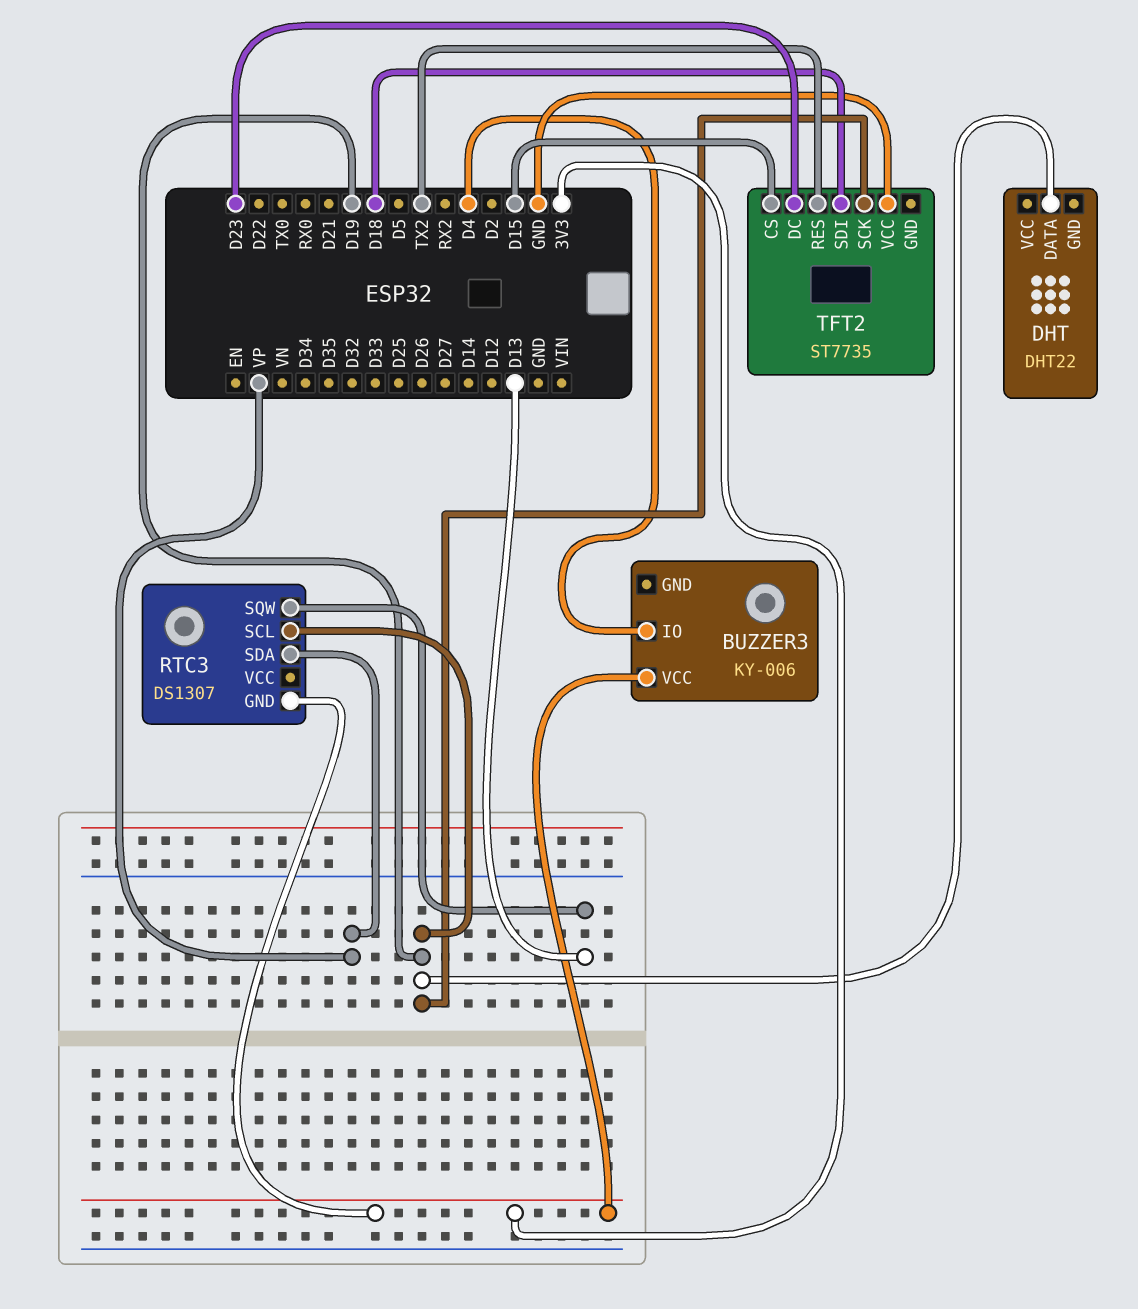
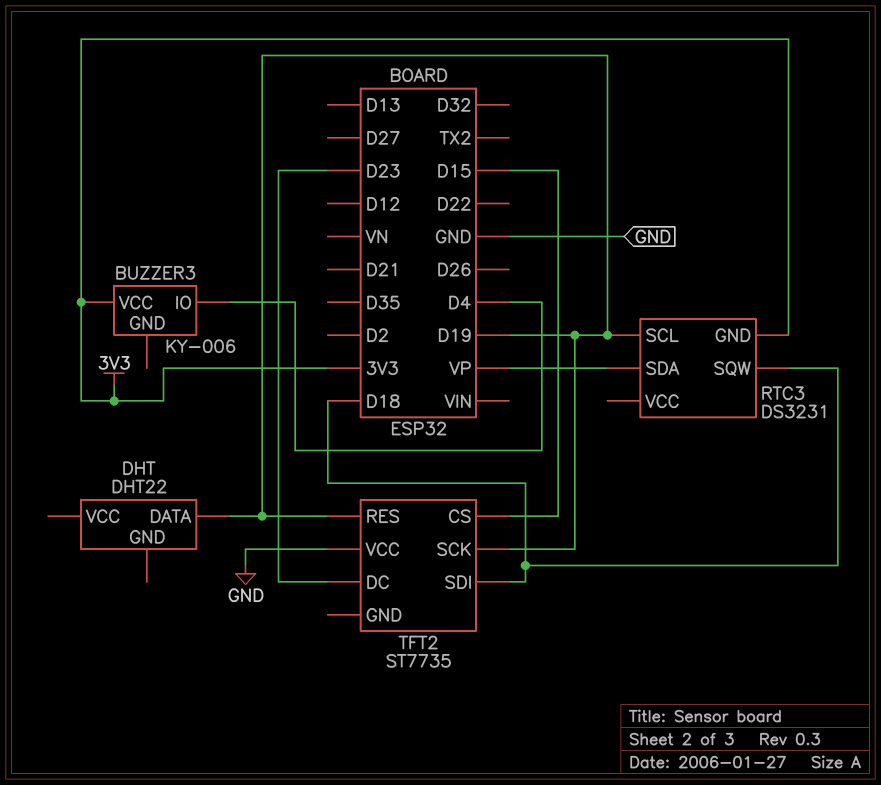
RTC3: DS1307 -> DS3231
RTC3 pin SQW: D13 -> D18
TFT2 pin RES: TX2 -> D19

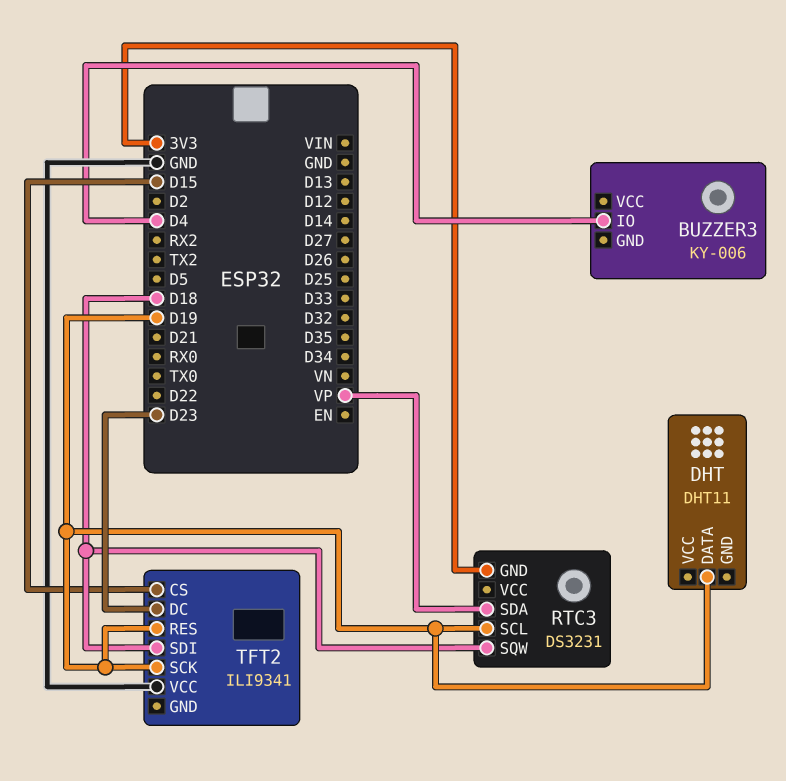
BUZZER3 pin VCC: 3V3 -> none
DHT: DHT22 -> DHT11
TFT2: ST7735 -> ILI9341

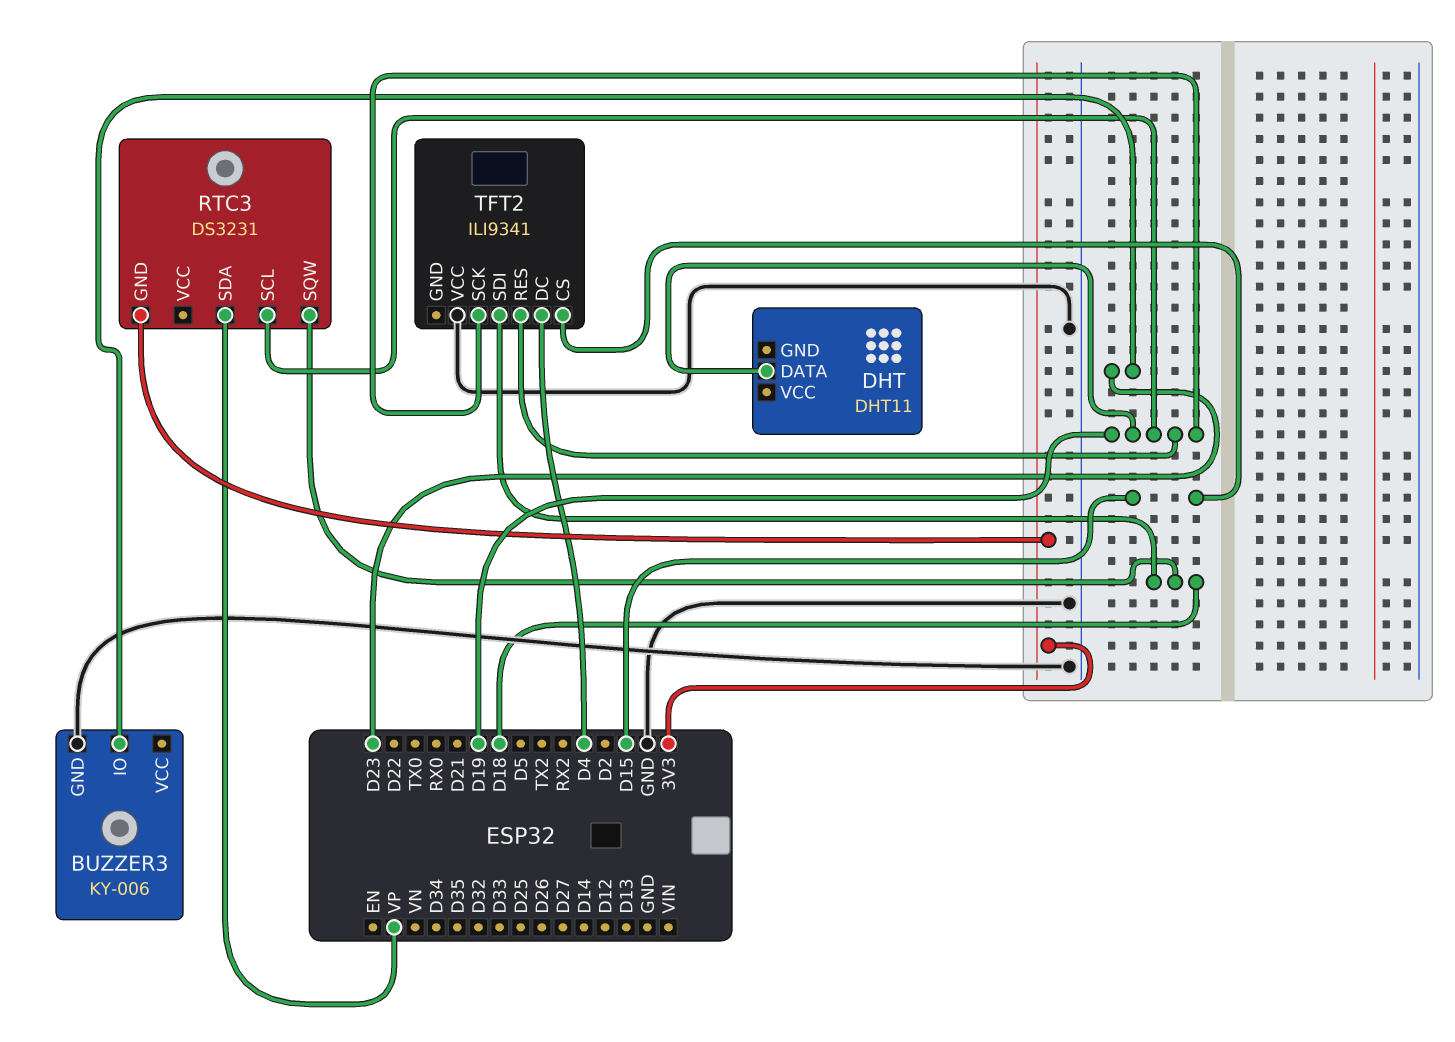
BUZZER3 pin GND: none -> GND
BUZZER3 pin IO: D4 -> D23
TFT2 pin DC: D23 -> D4

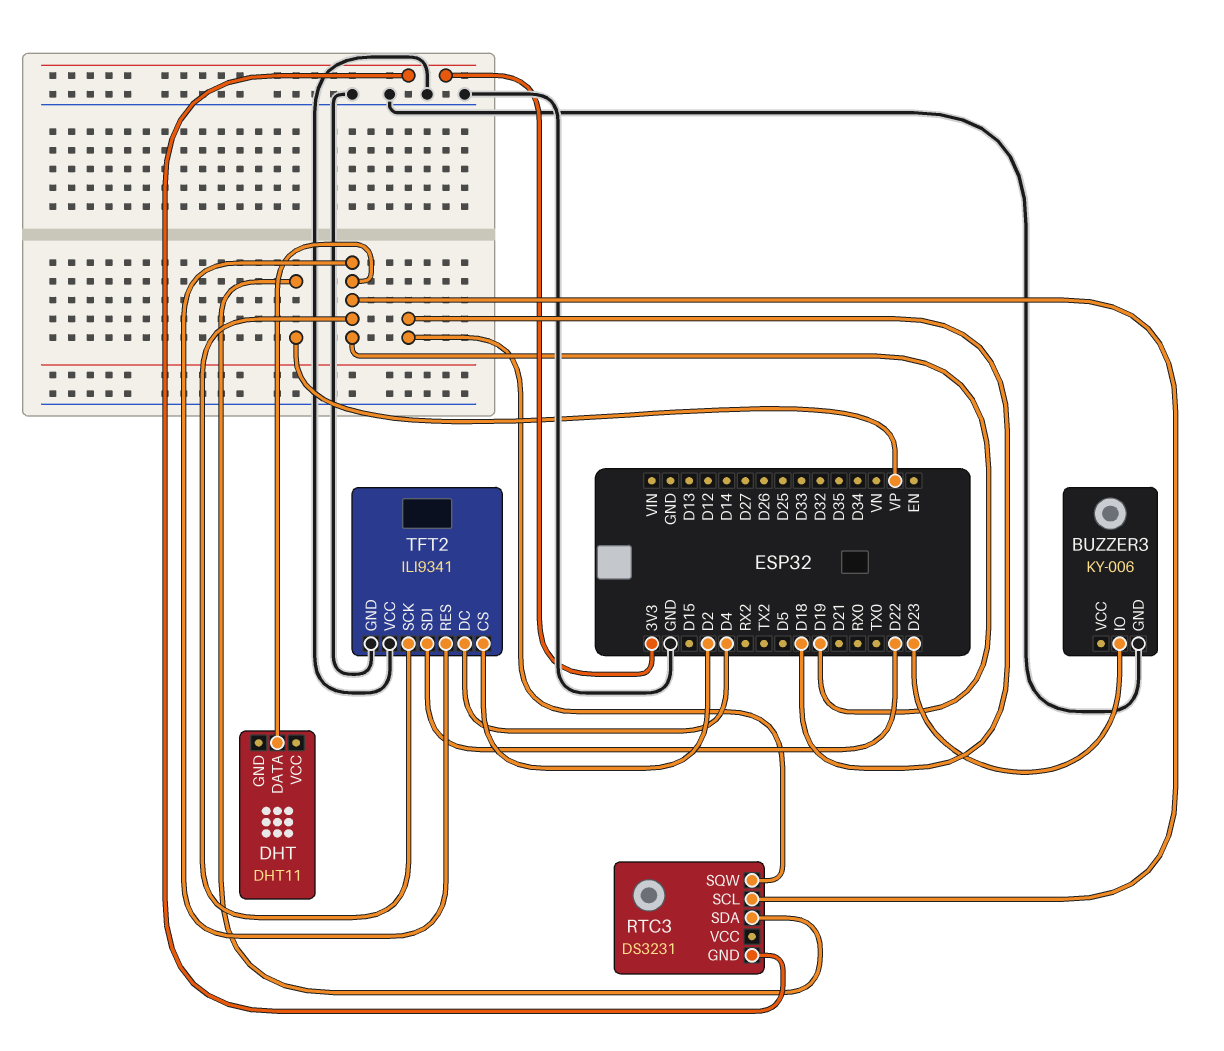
TFT2 pin CS: D15 -> D2
TFT2 pin GND: none -> GND
TFT2 pin SDI: D18 -> D22

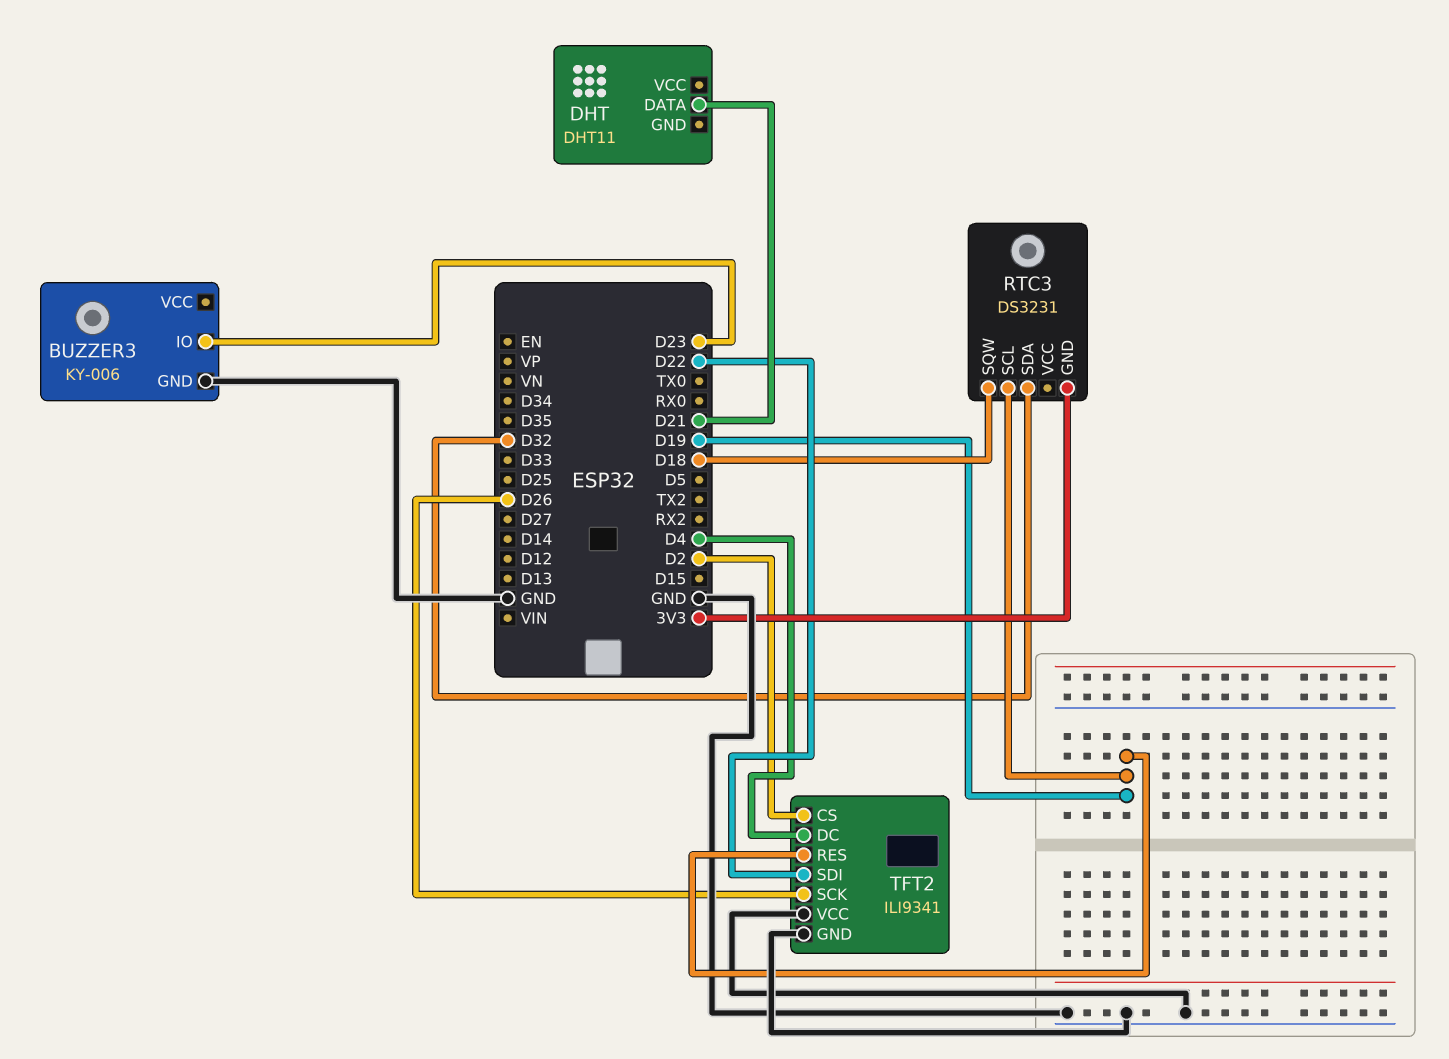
DHT pin DATA: D19 -> D21
RTC3 pin SDA: VP -> D32
TFT2 pin SCK: D19 -> D26

